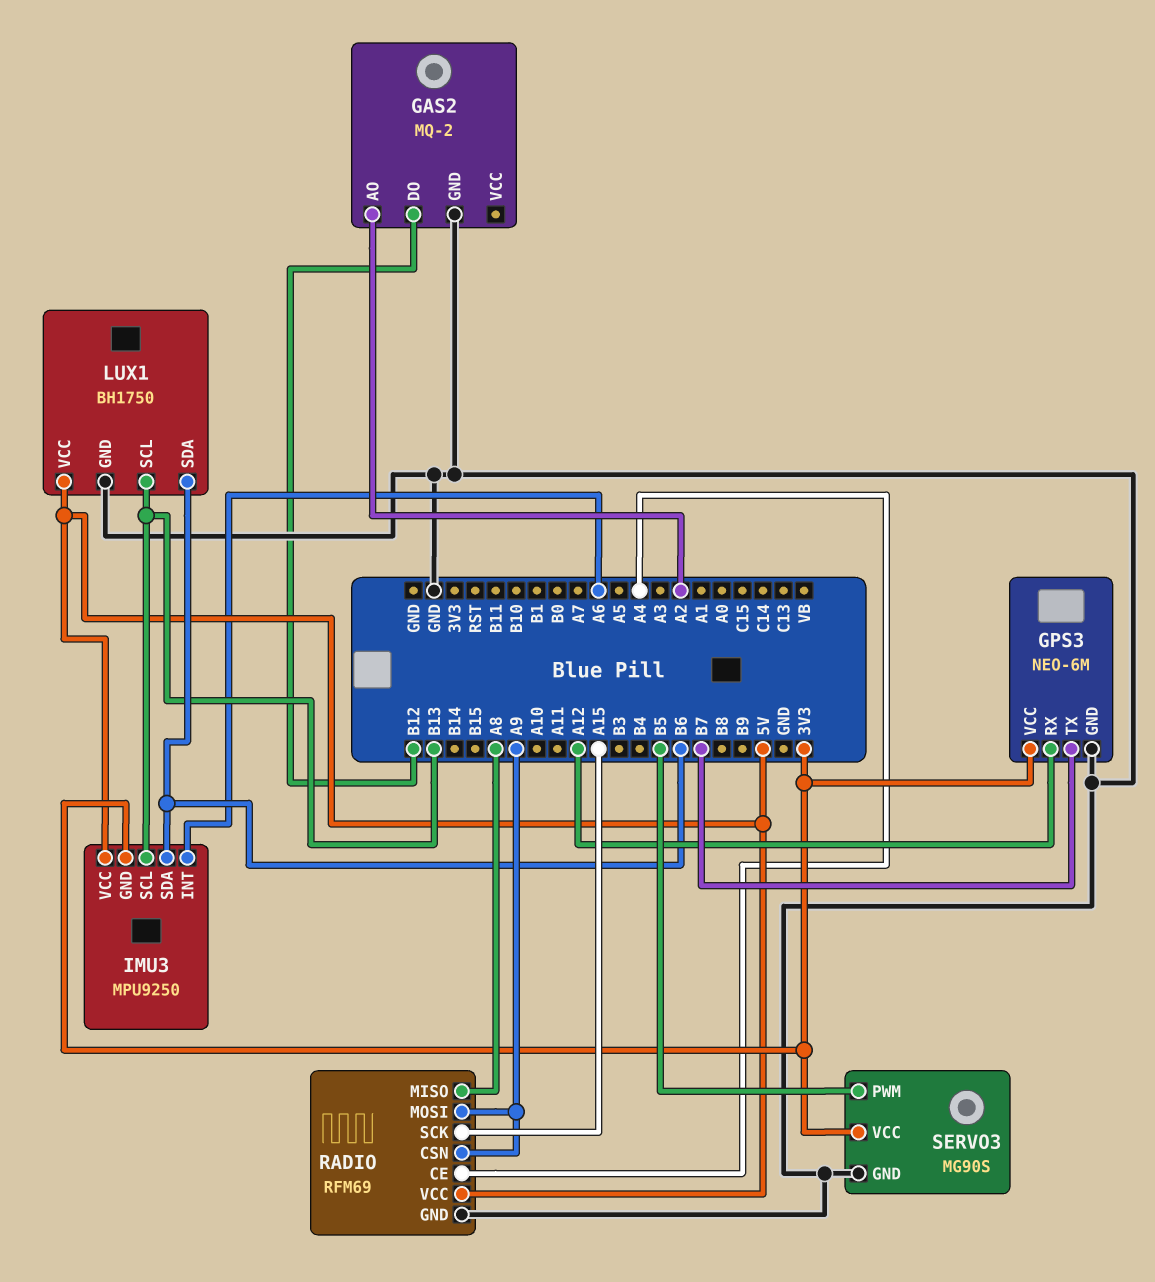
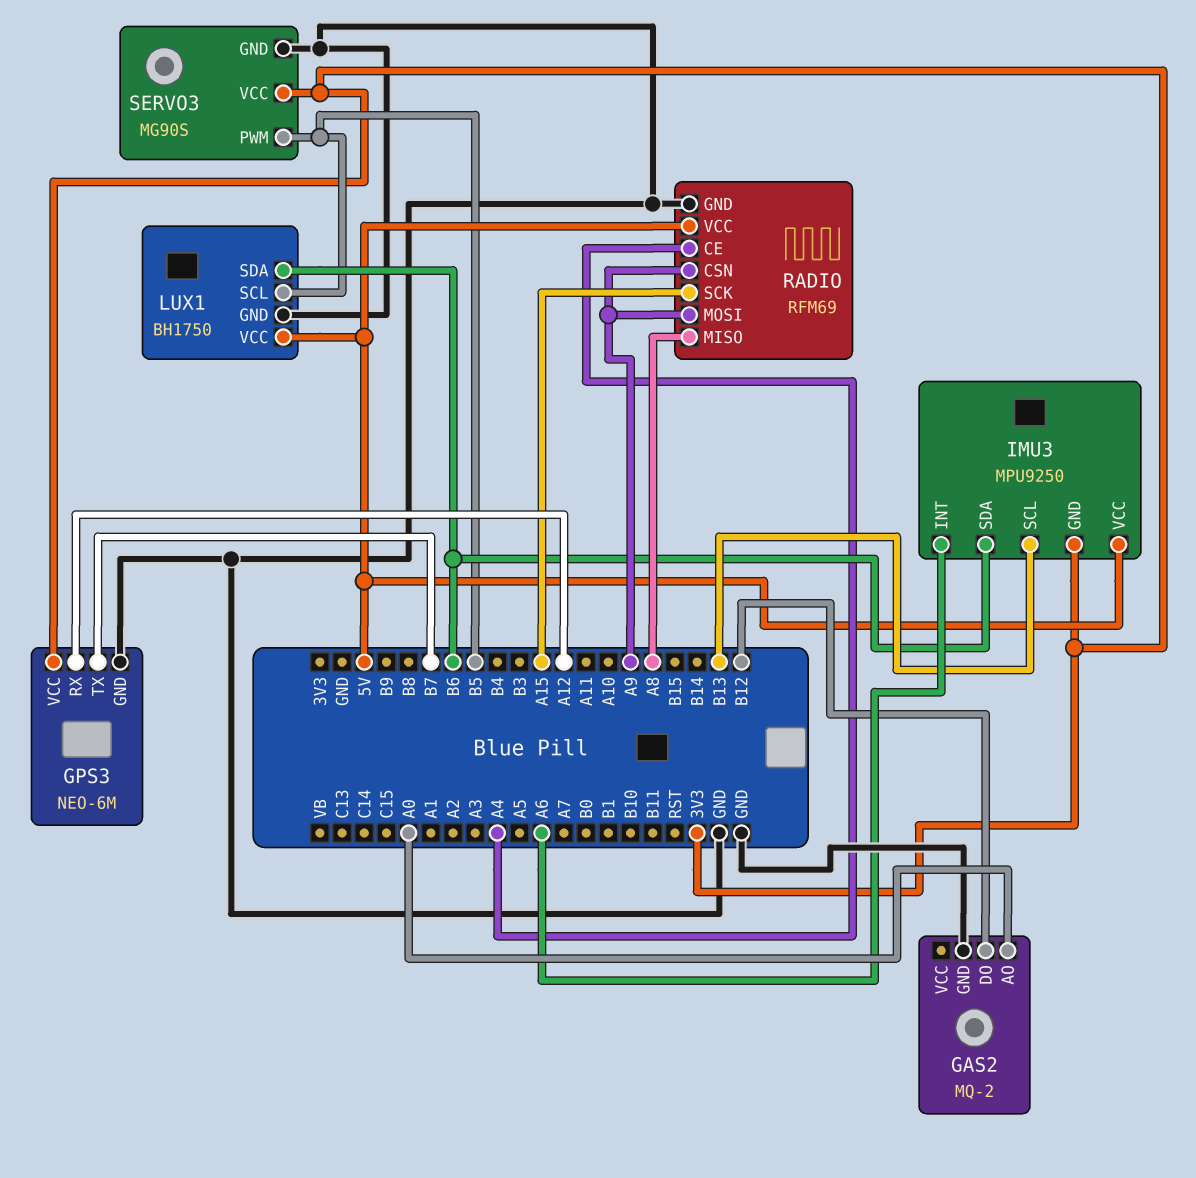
GAS2 pin AO: A2 -> A0
LUX1 pin SCL: B13 -> B5

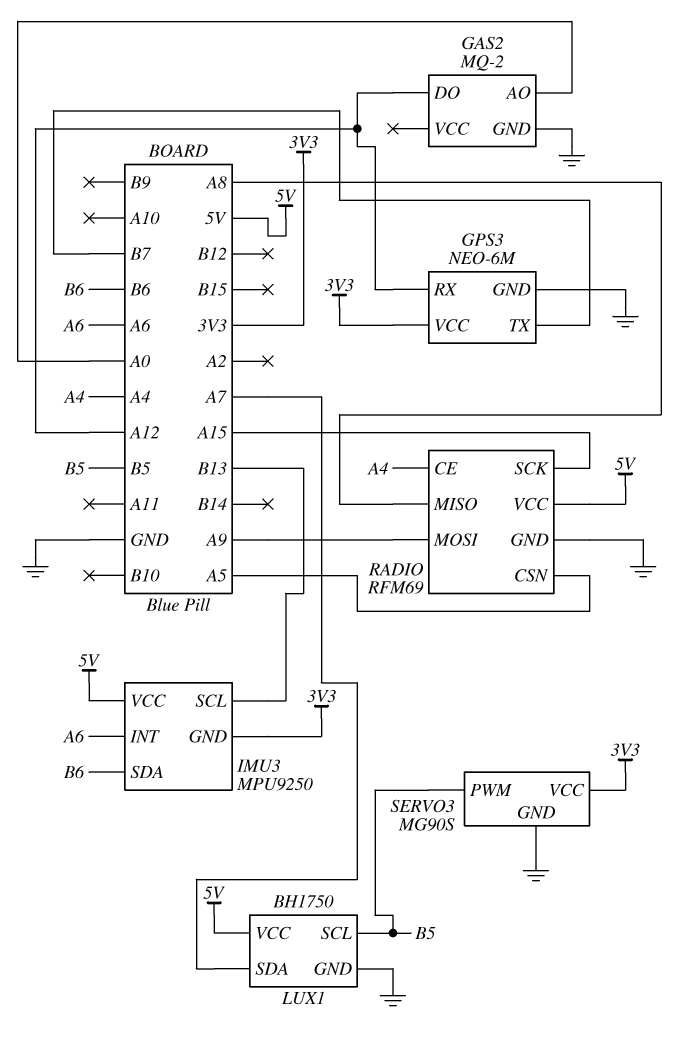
GAS2 pin DO: B12 -> A12
LUX1 pin SDA: B6 -> A7
RADIO pin CSN: A9 -> A5

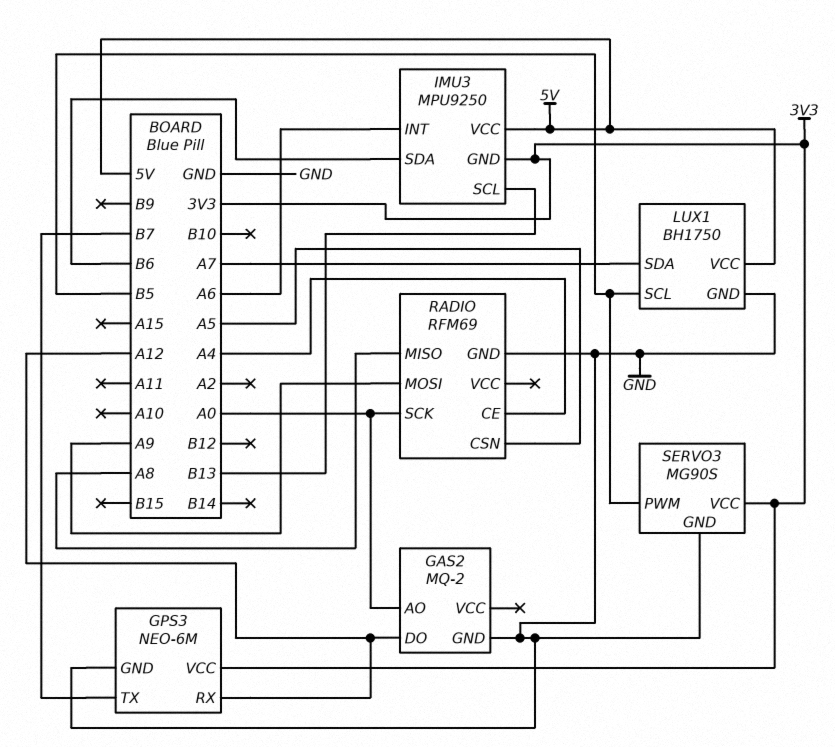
RADIO pin SCK: A15 -> A0
RADIO pin VCC: 5V -> none

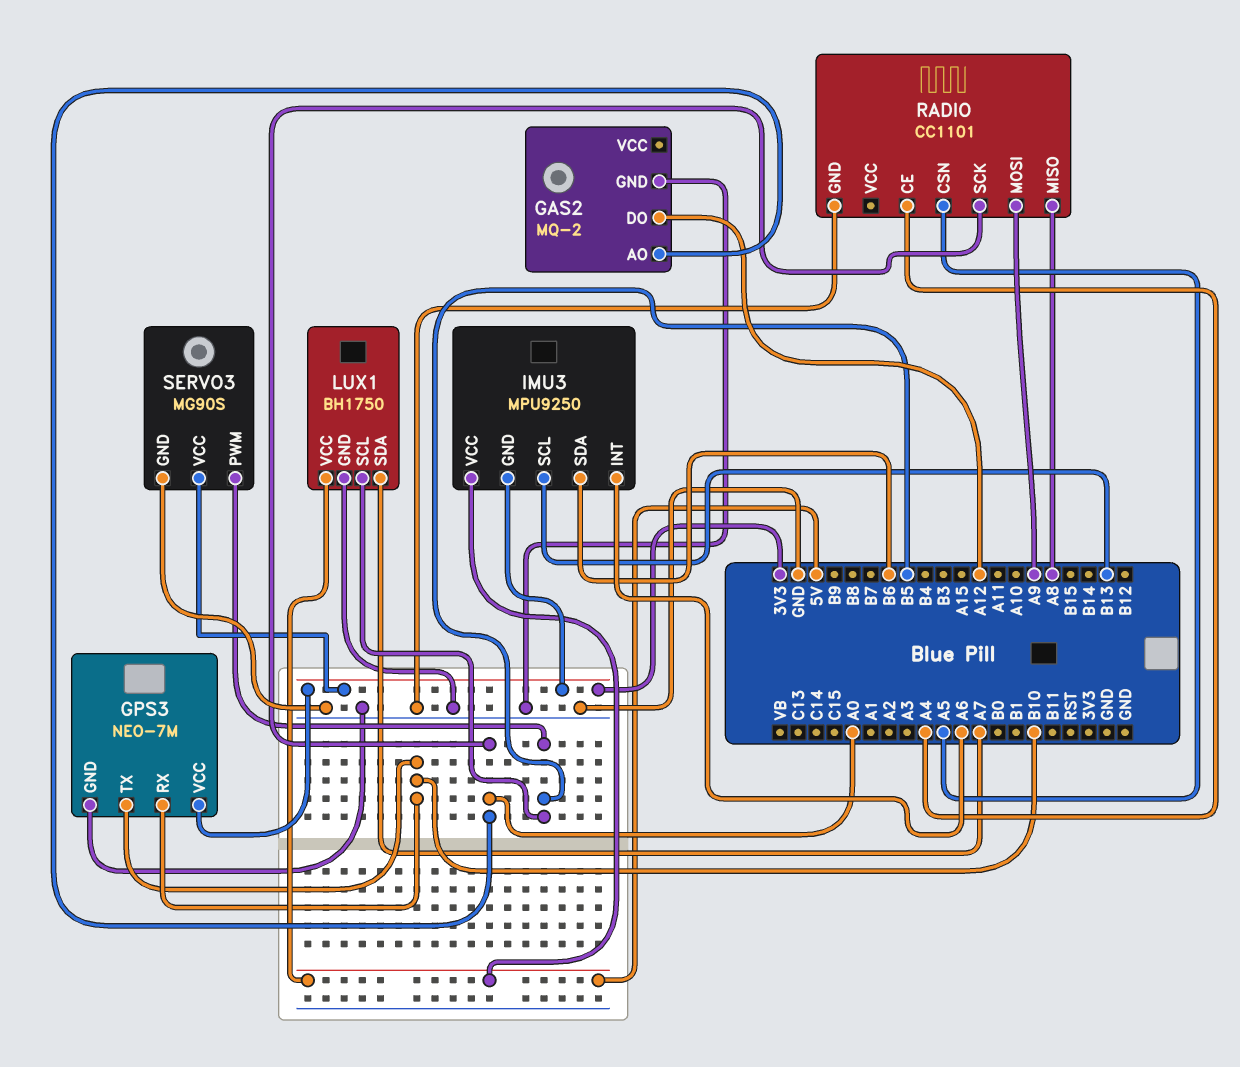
GPS3: NEO-6M -> NEO-7M
GPS3 pin RX: A12 -> B10
GPS3 pin TX: B7 -> B10
RADIO: RFM69 -> CC1101

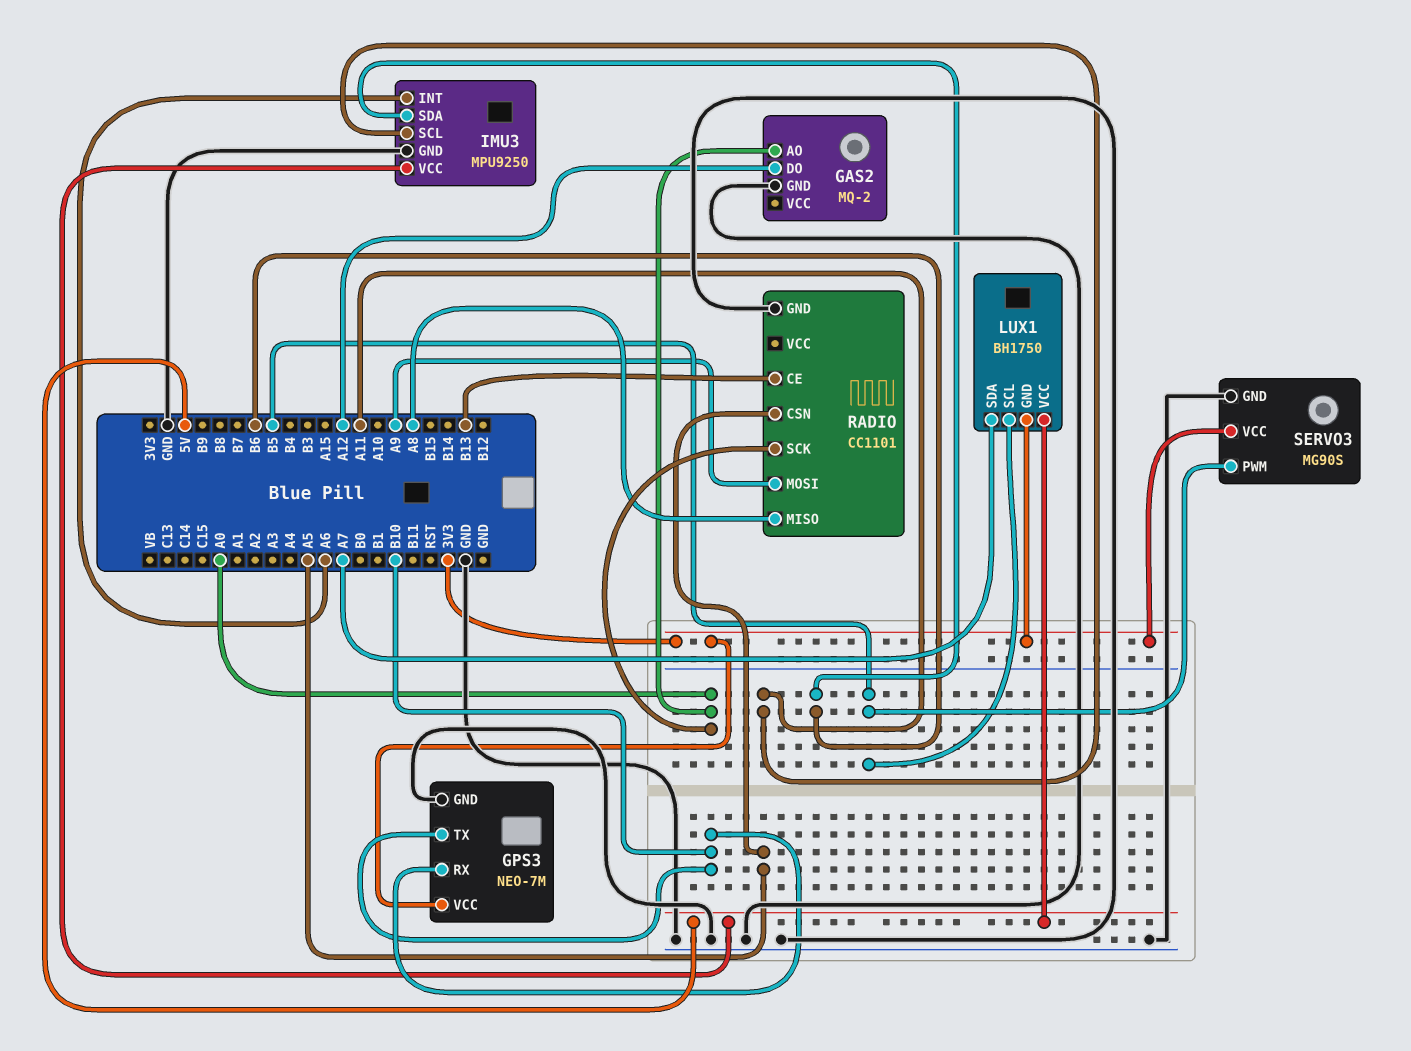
IMU3 pin GND: 3V3 -> GND
IMU3 pin SCL: B13 -> A11
LUX1 pin GND: GND -> 3V3
RADIO pin CE: A4 -> B13

